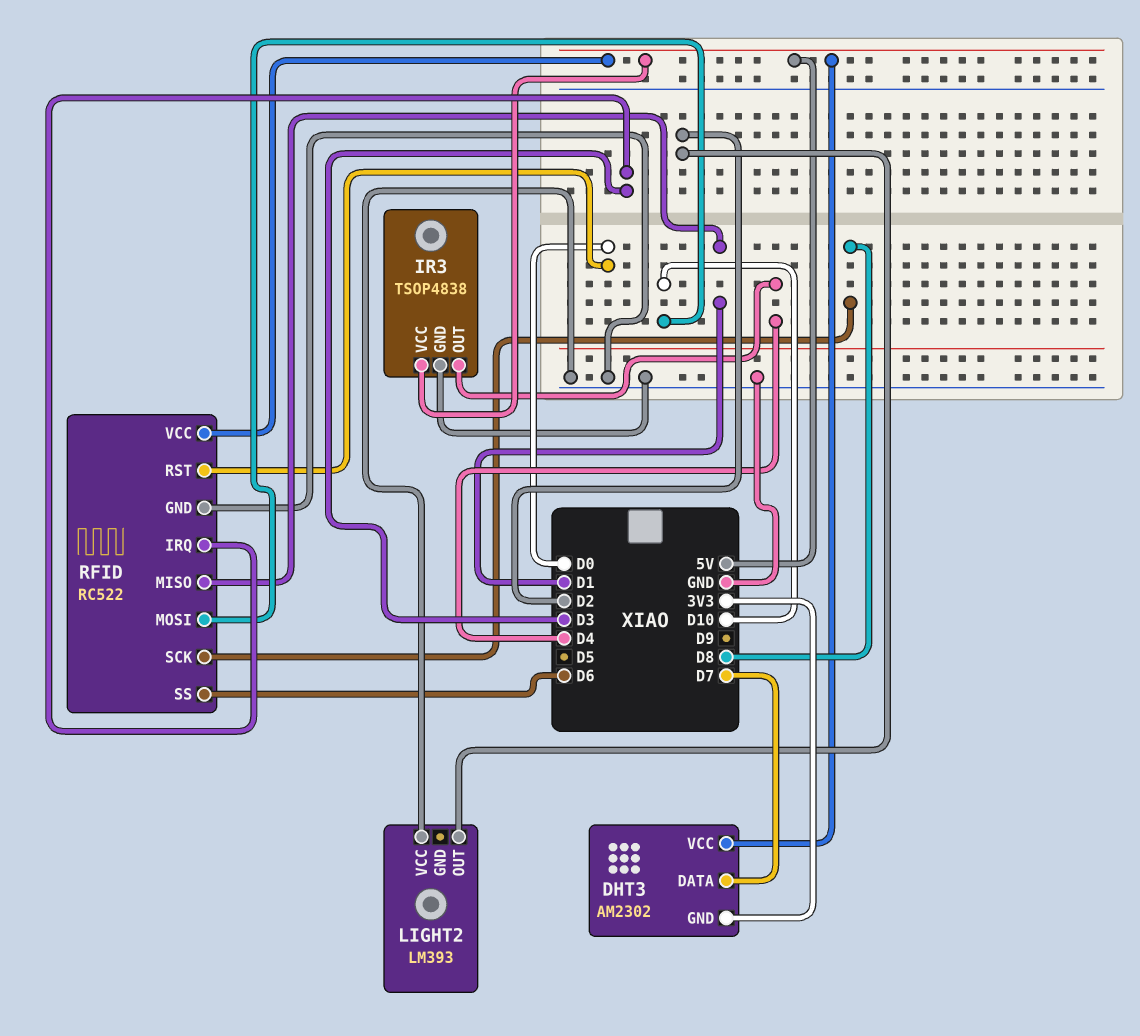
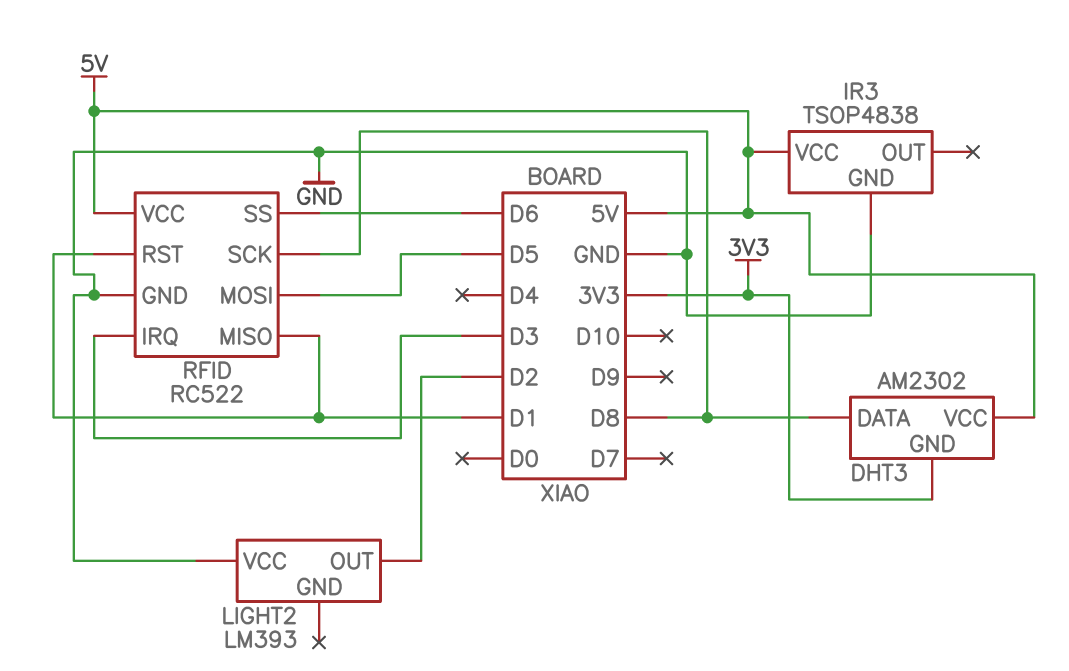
DHT3 pin DATA: D7 -> D8
IR3 pin OUT: D4 -> none
RFID pin MOSI: D10 -> D5
RFID pin RST: D0 -> D1

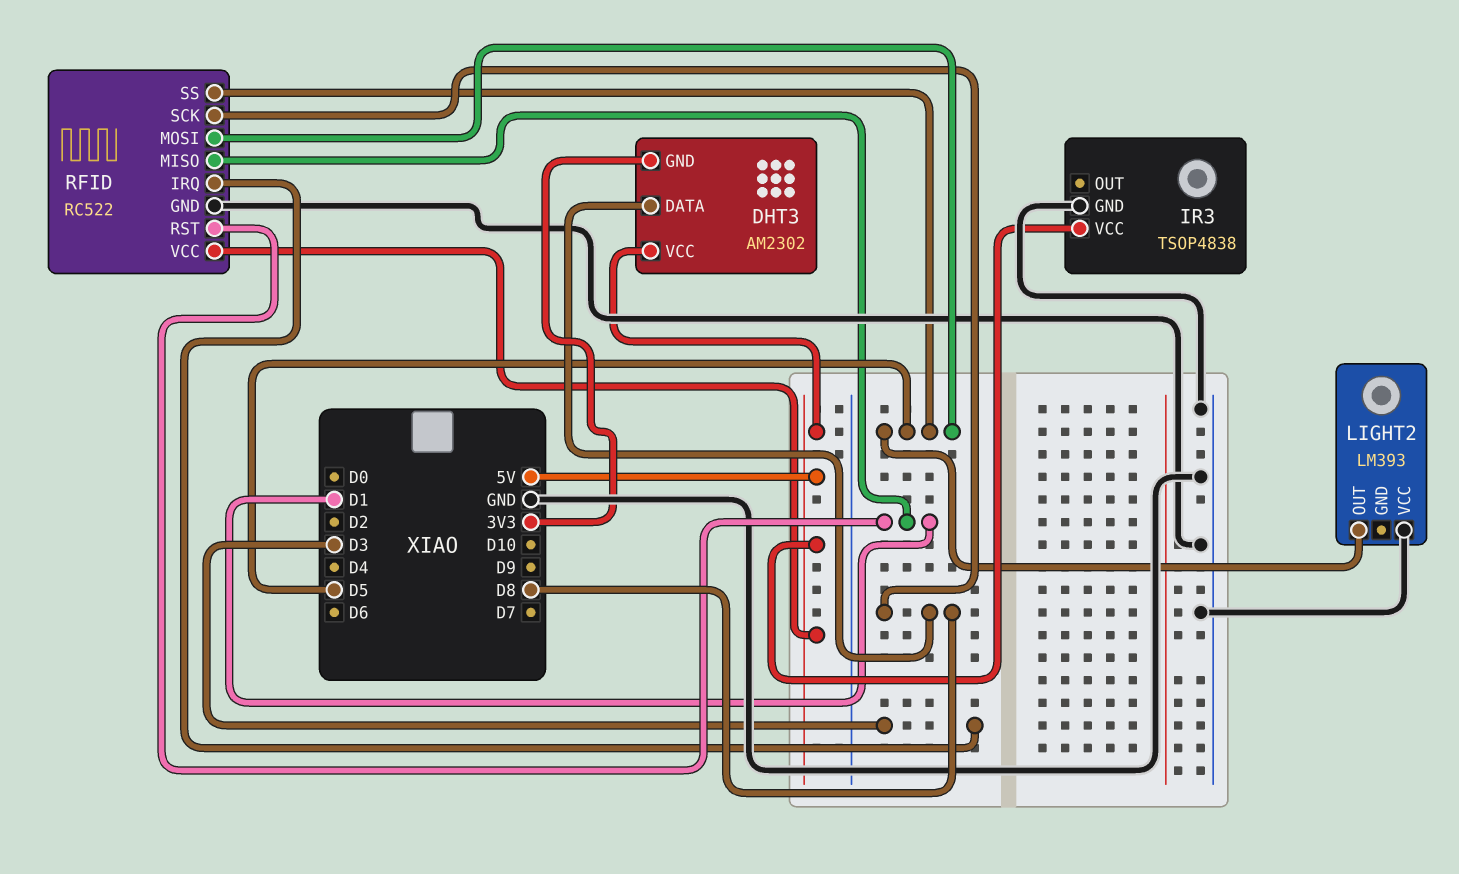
LIGHT2 pin OUT: D2 -> D5
RFID pin SS: D6 -> D5

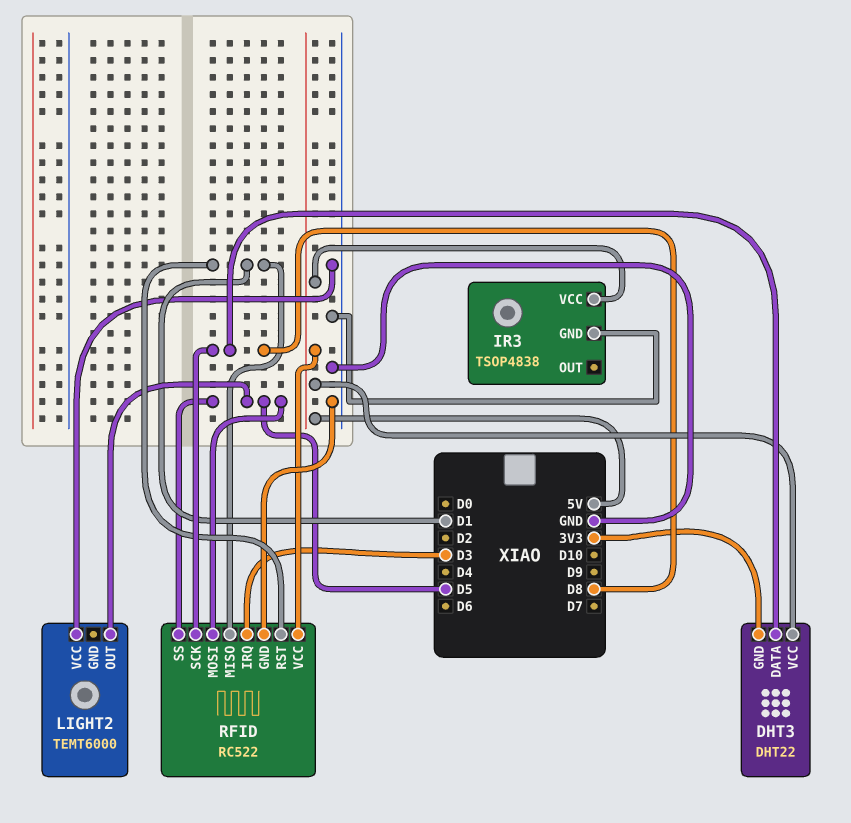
DHT3: AM2302 -> DHT22
LIGHT2: LM393 -> TEMT6000

